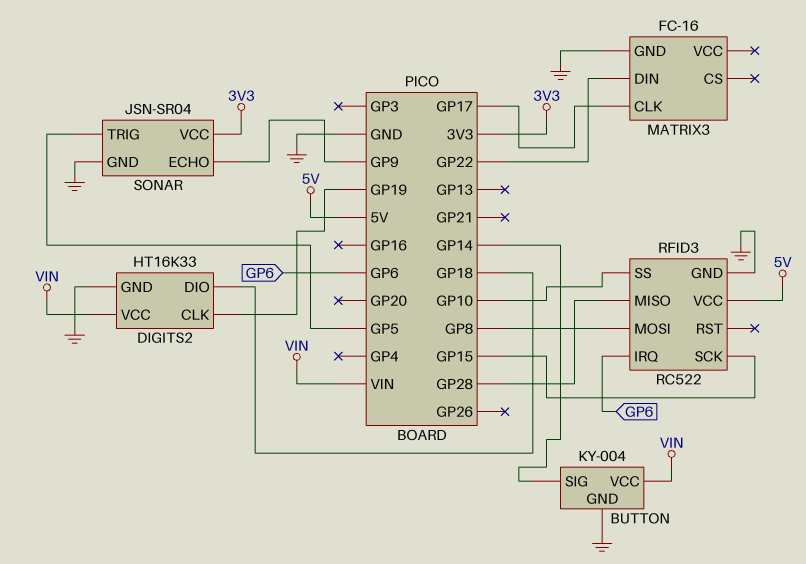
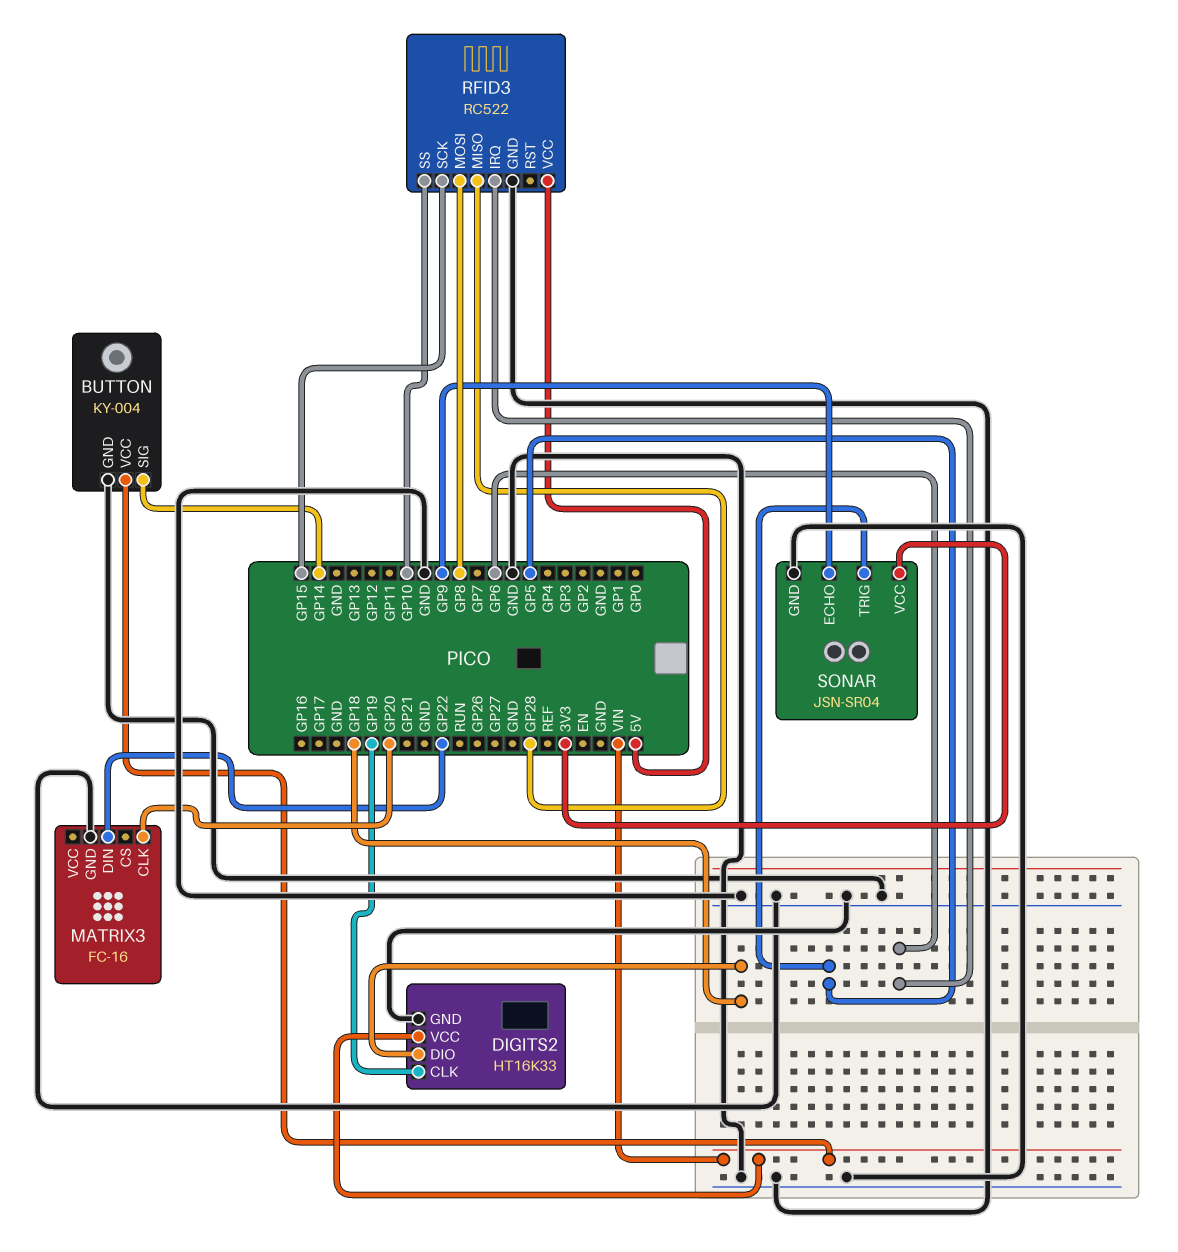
MATRIX3 pin CLK: GP17 -> GP20

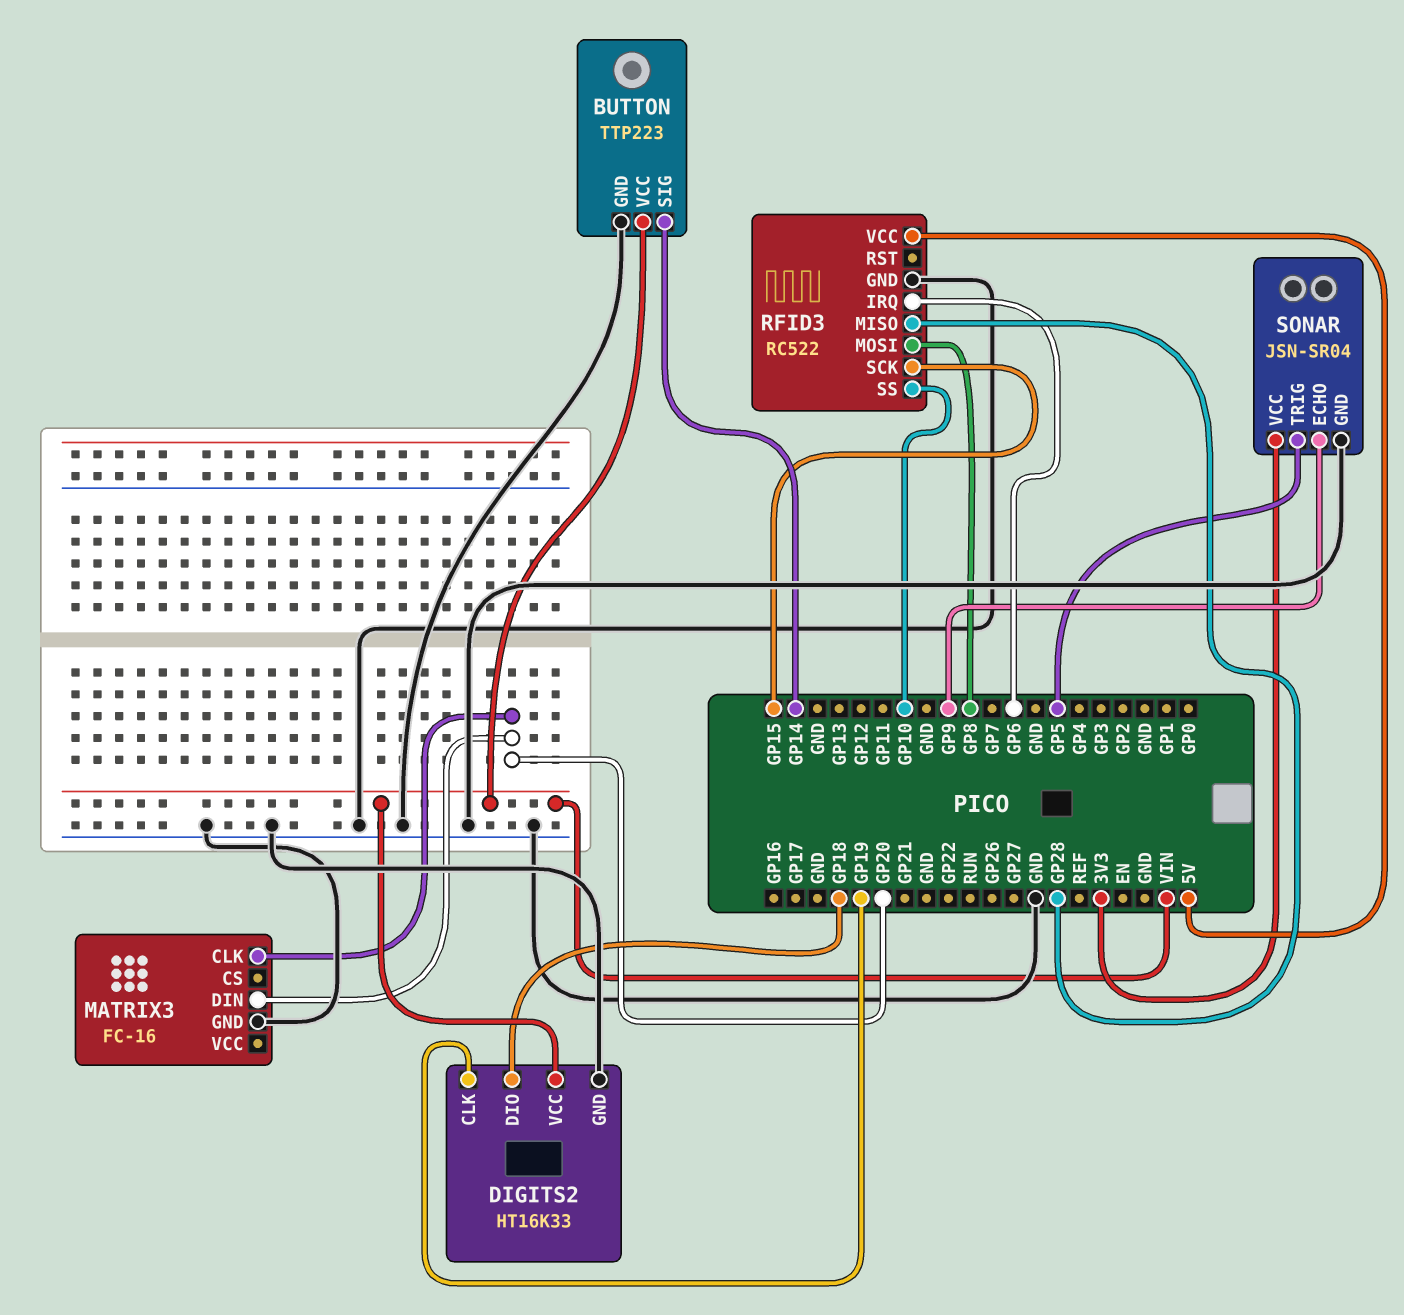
BUTTON: KY-004 -> TTP223
MATRIX3 pin DIN: GP22 -> GP20

